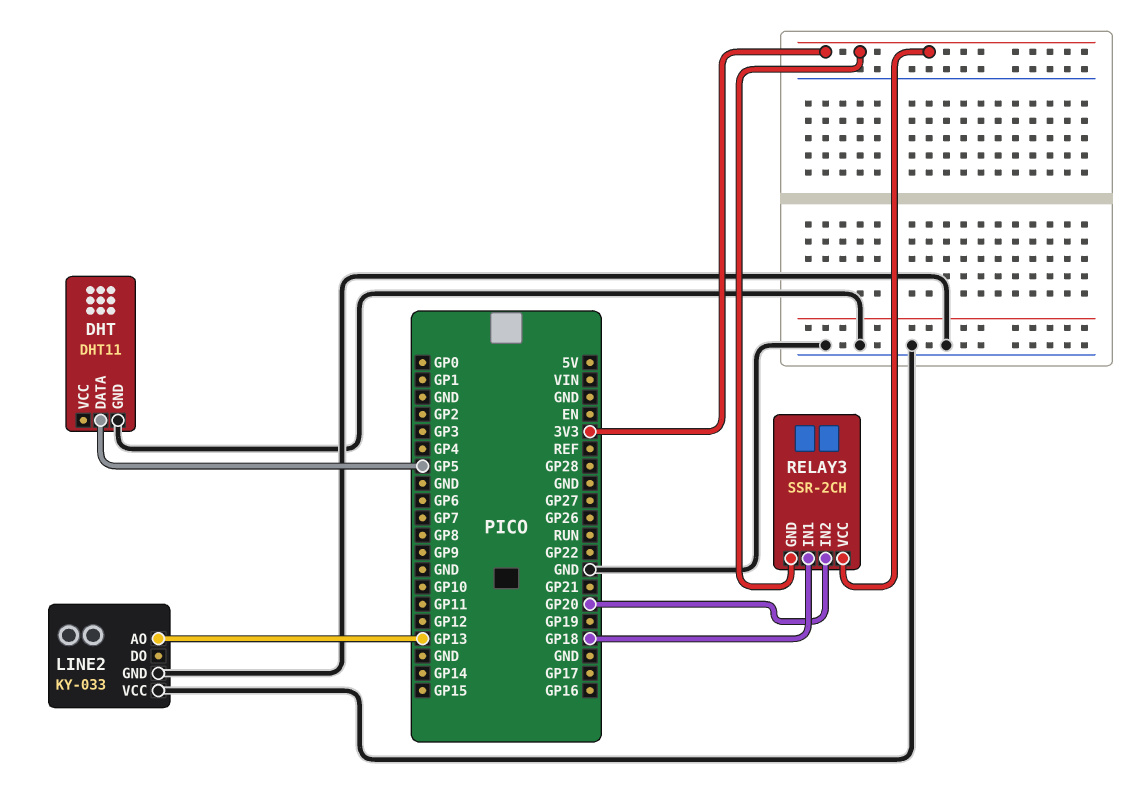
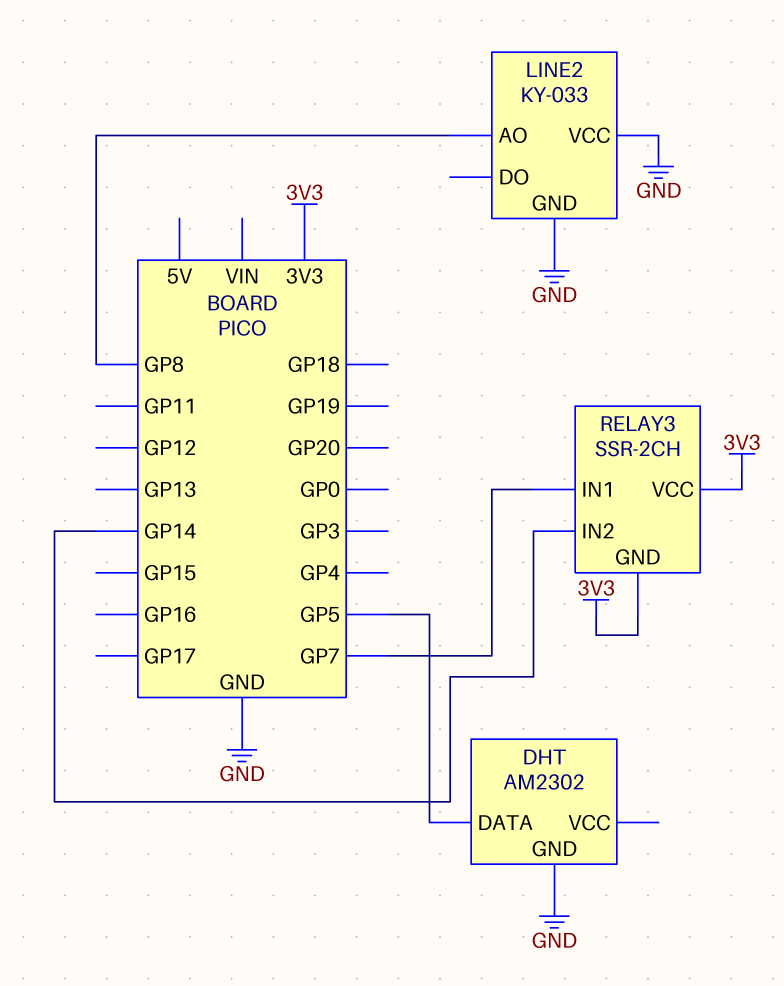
DHT: DHT11 -> AM2302
LINE2 pin AO: GP13 -> GP8
RELAY3 pin IN1: GP18 -> GP7
RELAY3 pin IN2: GP20 -> GP14

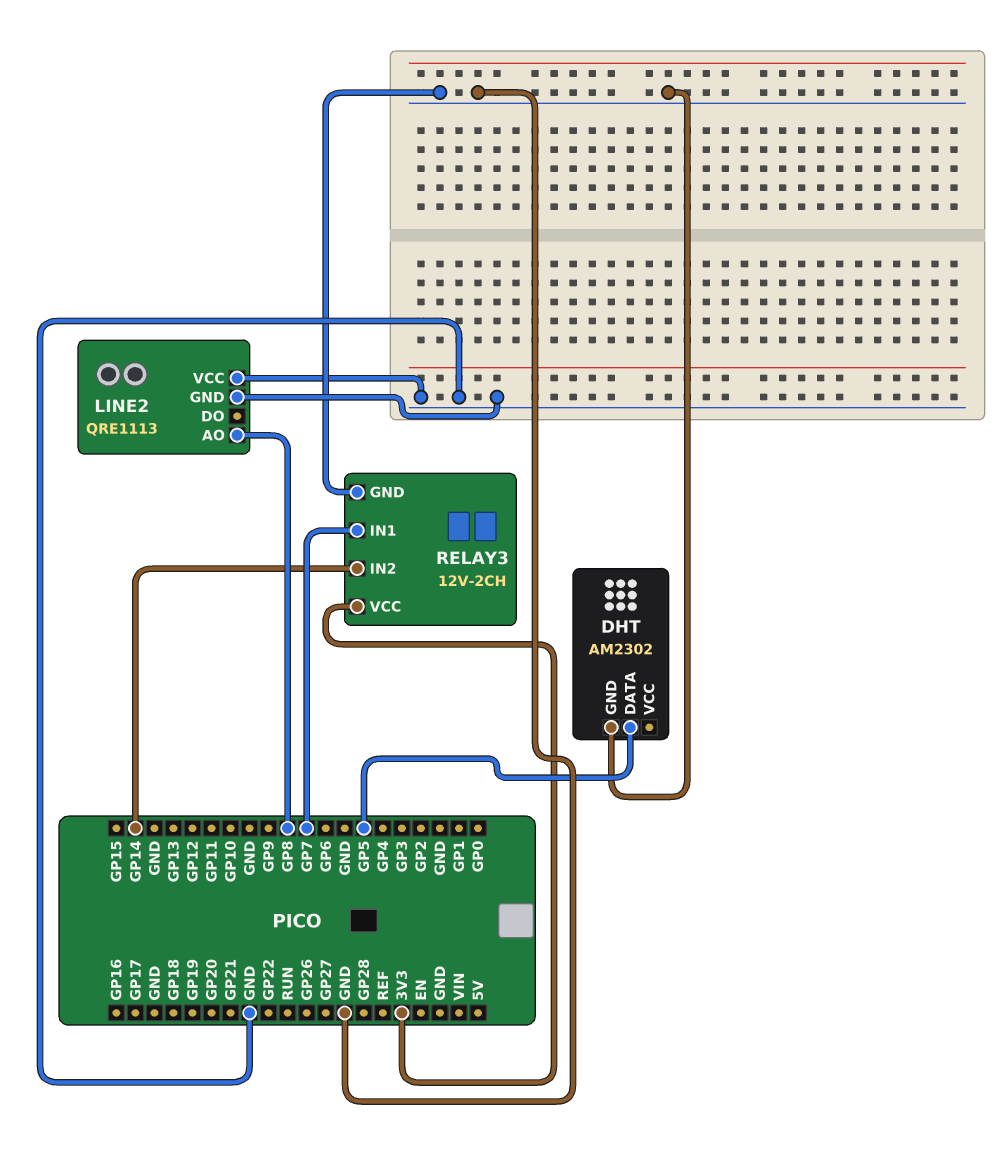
LINE2: KY-033 -> QRE1113
RELAY3: SSR-2CH -> 12V-2CH
RELAY3 pin GND: 3V3 -> GND

